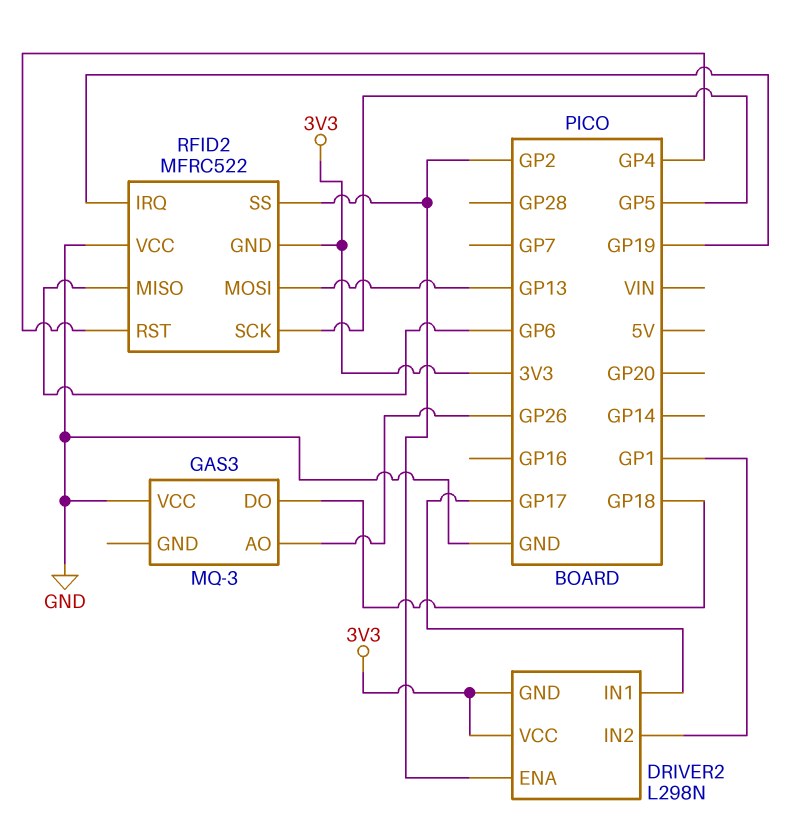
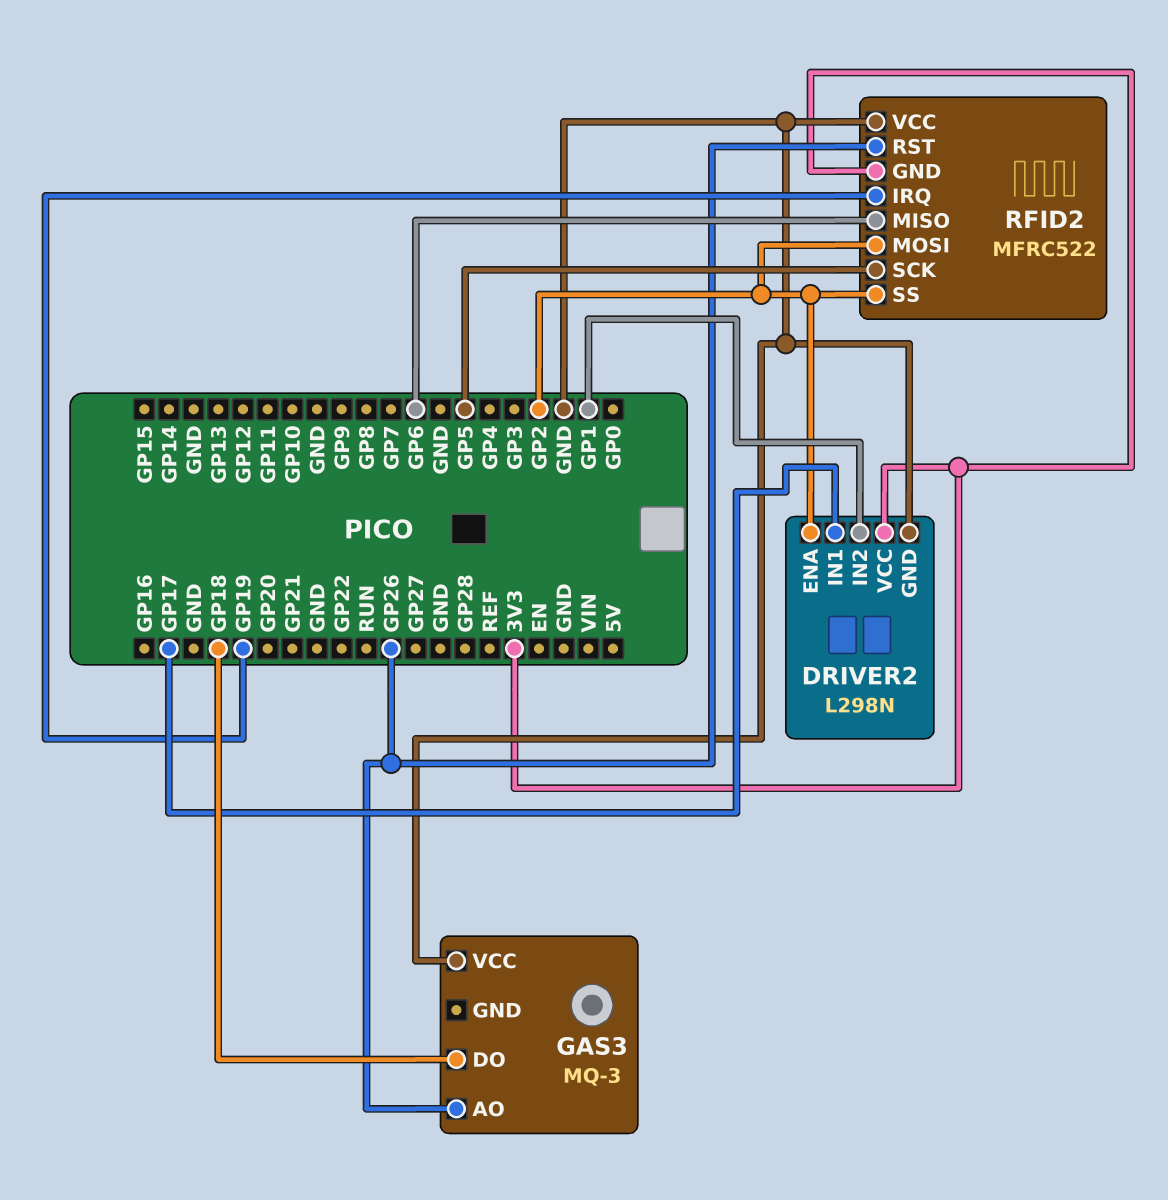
DRIVER2 pin GND: 3V3 -> GND
RFID2 pin MOSI: GP13 -> GP2
RFID2 pin RST: GP4 -> GP26

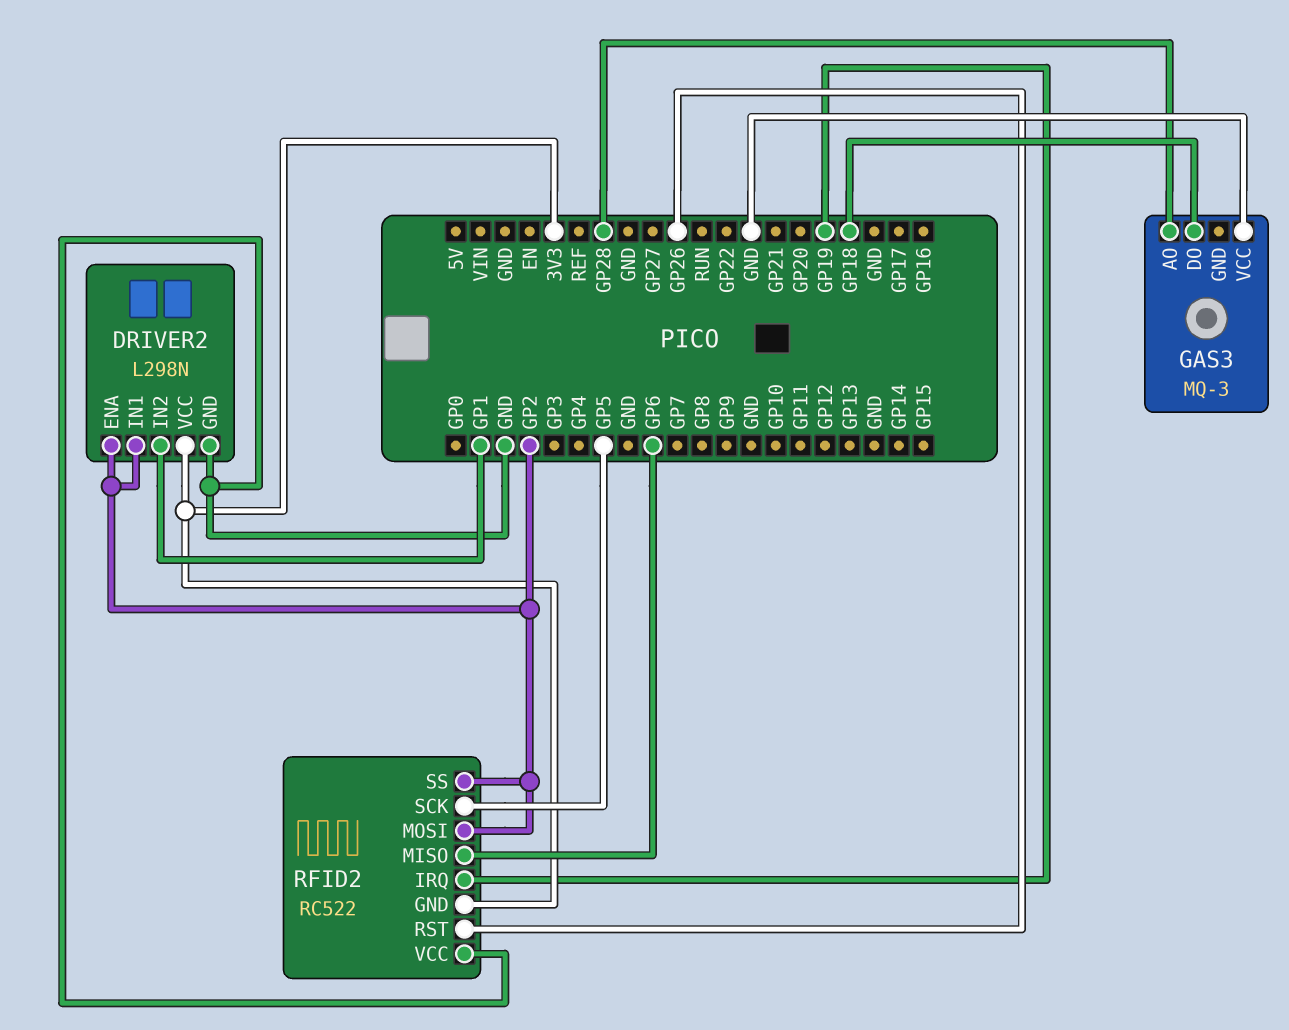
DRIVER2 pin IN1: GP17 -> GP2
GAS3 pin AO: GP26 -> GP28
RFID2: MFRC522 -> RC522

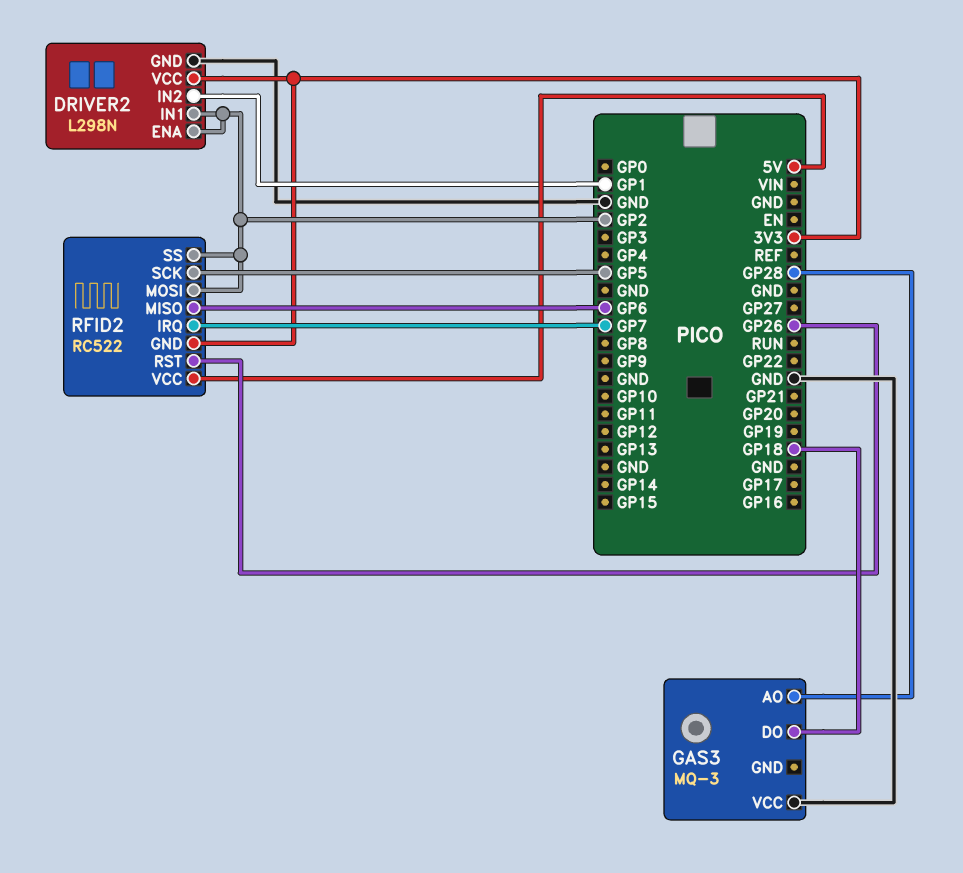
RFID2 pin IRQ: GP19 -> GP7
RFID2 pin VCC: GND -> 5V

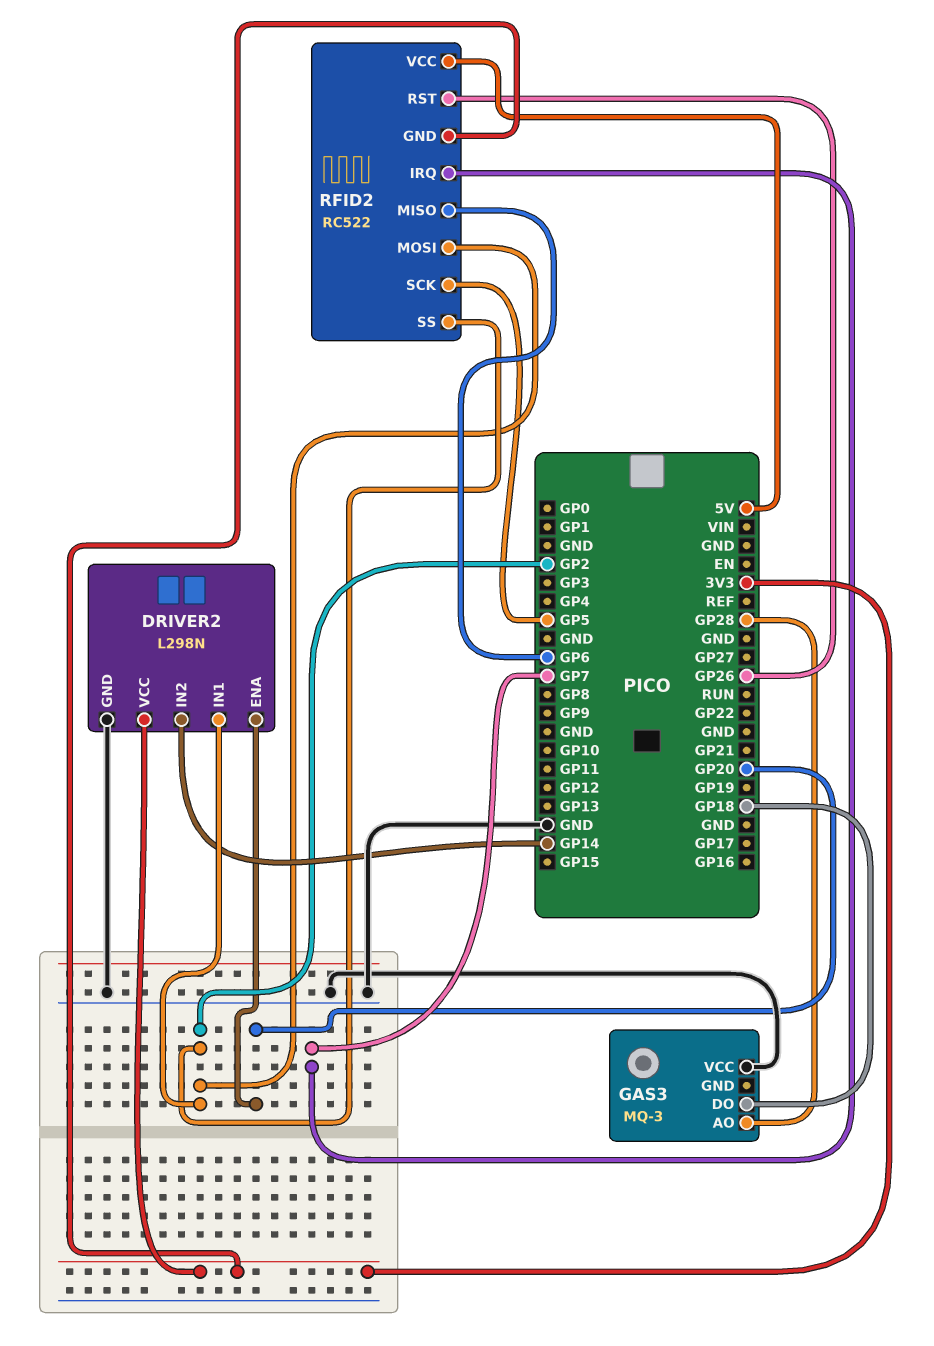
DRIVER2 pin ENA: GP2 -> GP20
DRIVER2 pin IN2: GP1 -> GP14

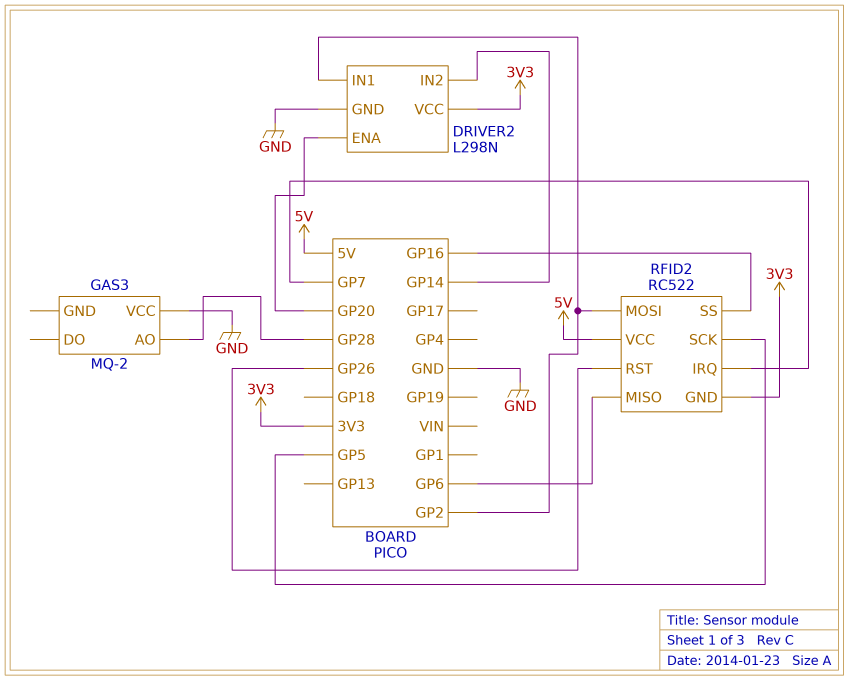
GAS3: MQ-3 -> MQ-2
GAS3 pin DO: GP18 -> none
RFID2 pin SS: GP2 -> GP16

